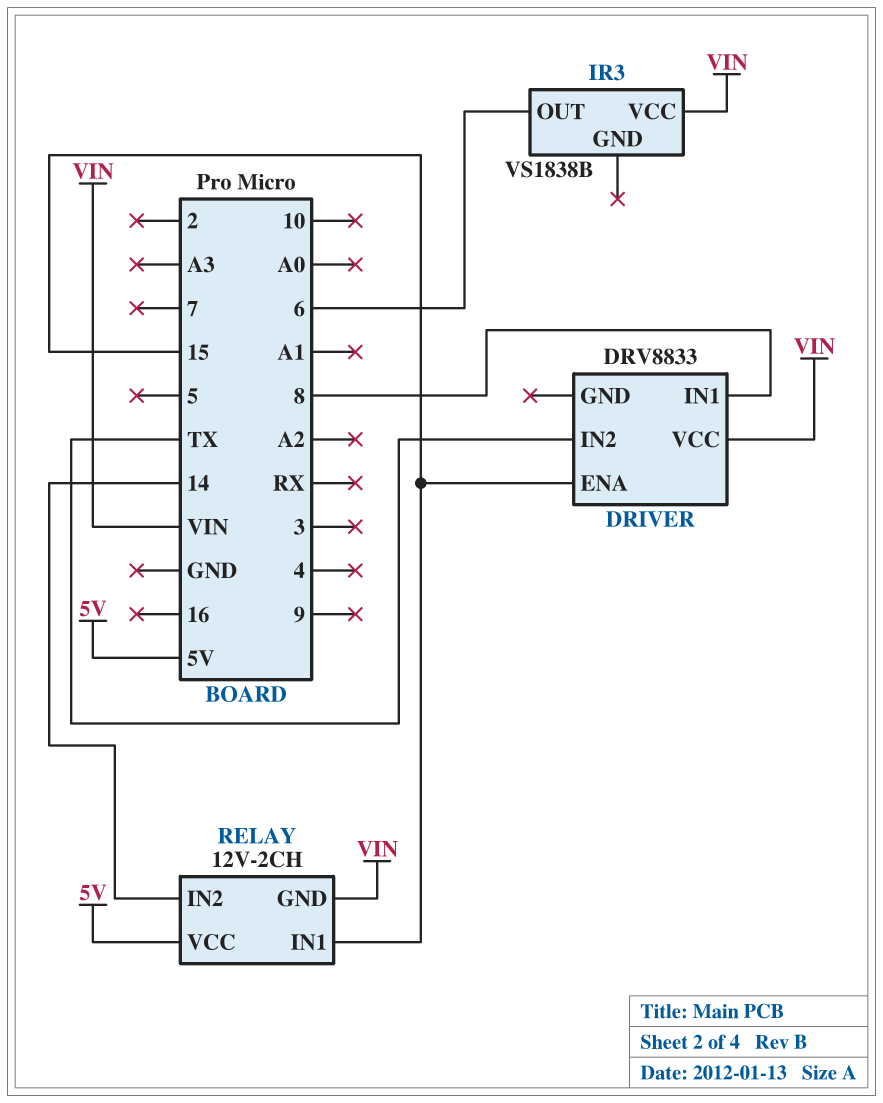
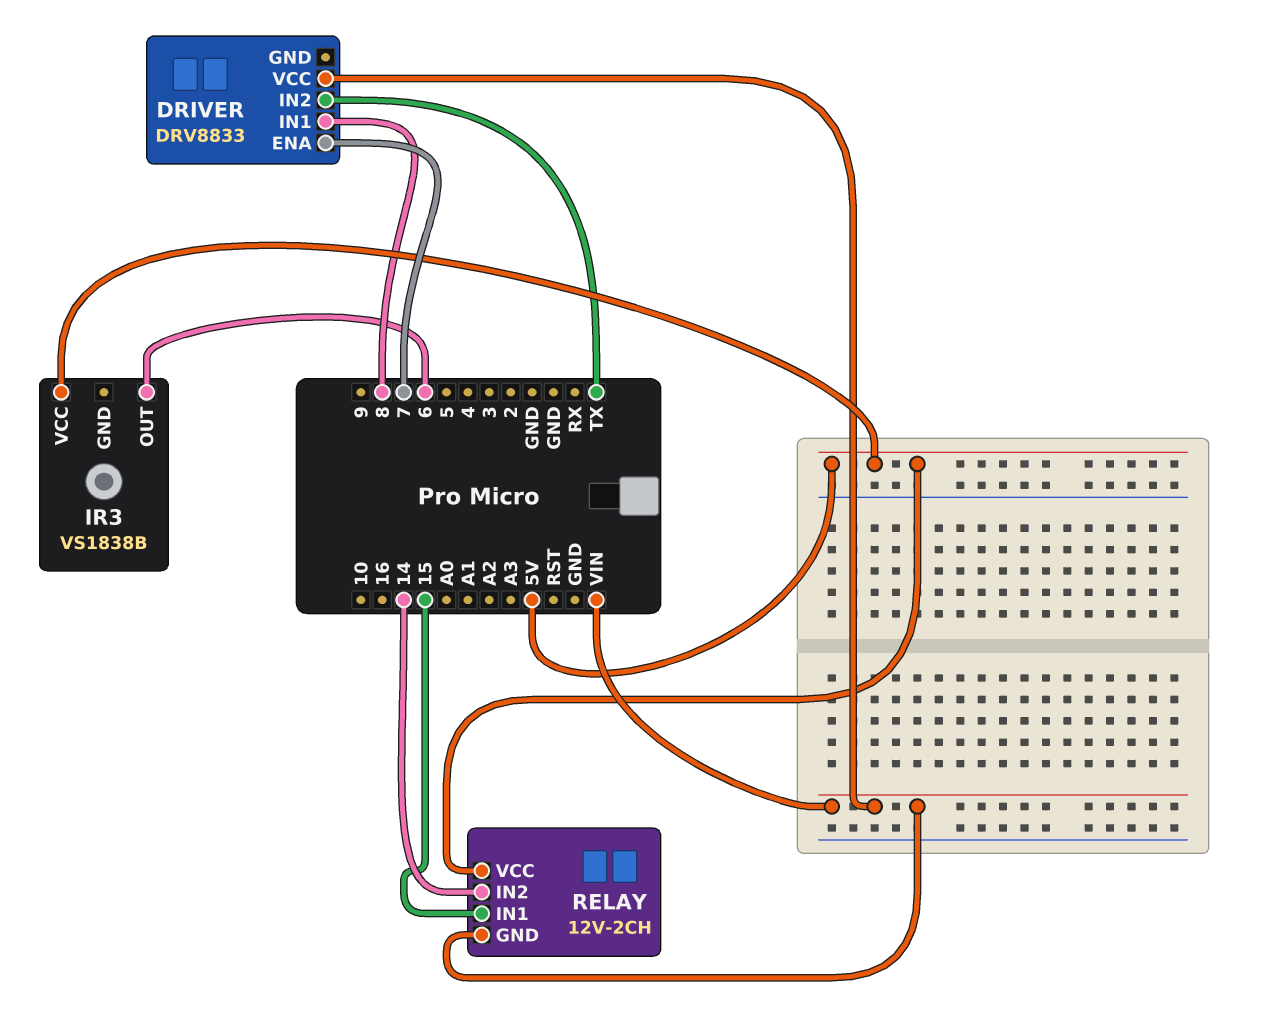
DRIVER pin ENA: 15 -> 7
IR3 pin VCC: VIN -> 5V

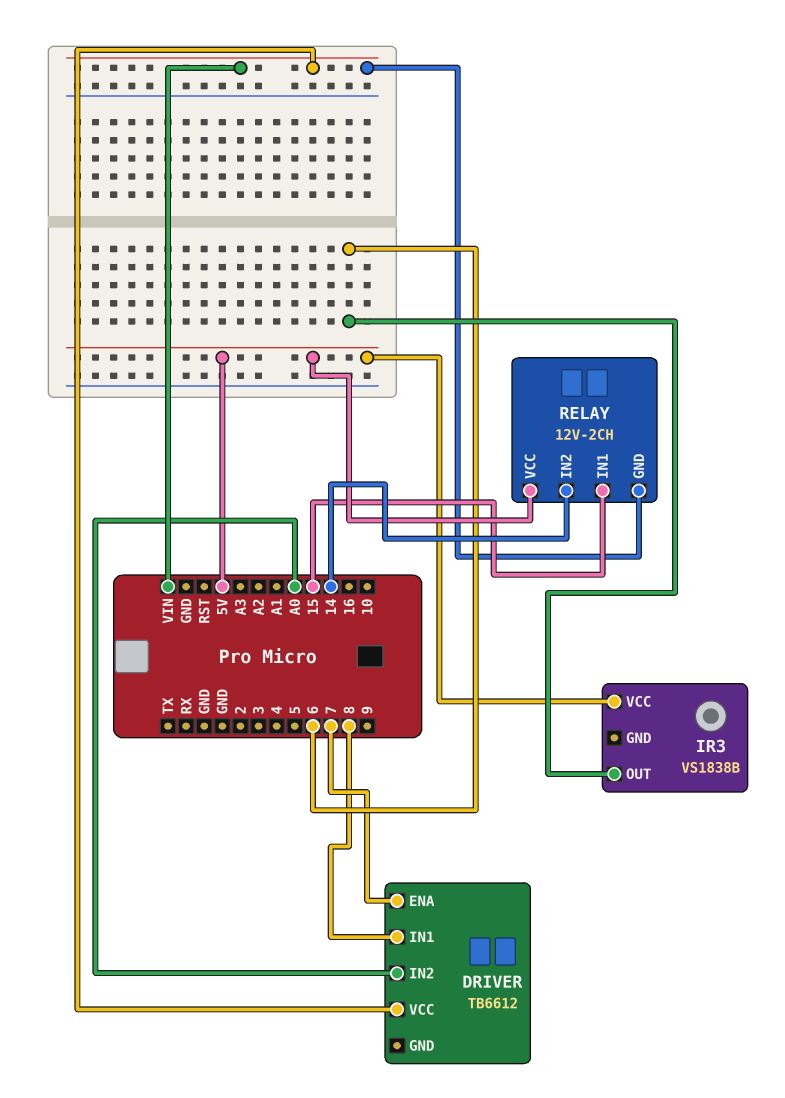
DRIVER: DRV8833 -> TB6612
DRIVER pin IN2: TX -> A0

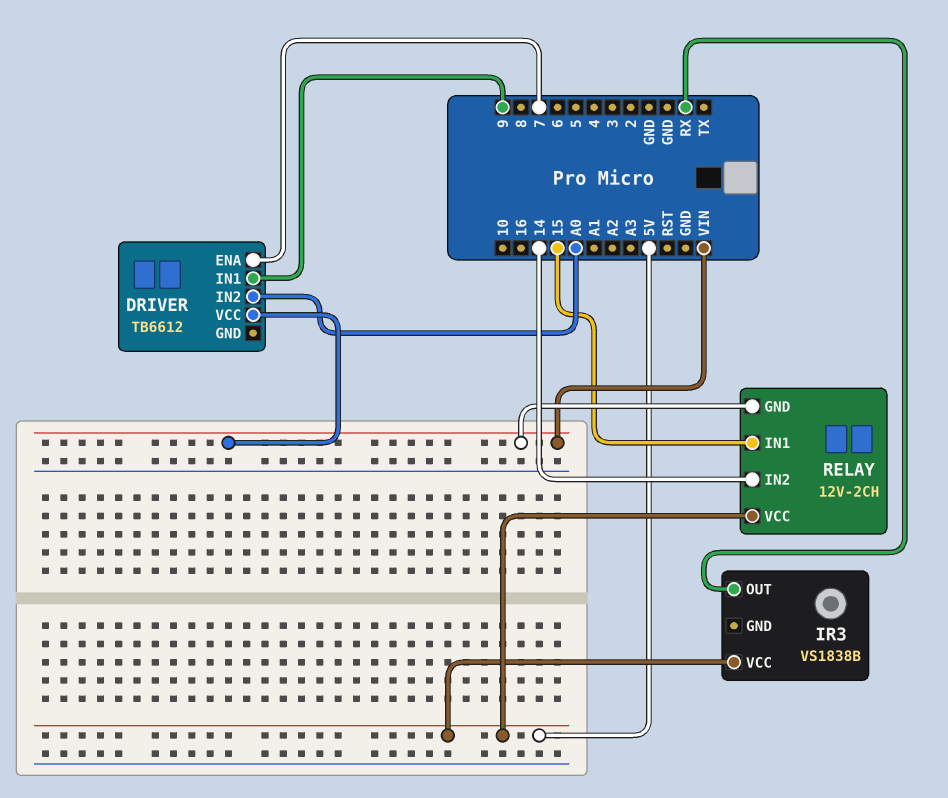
DRIVER pin IN1: 8 -> 9
IR3 pin OUT: 6 -> RX

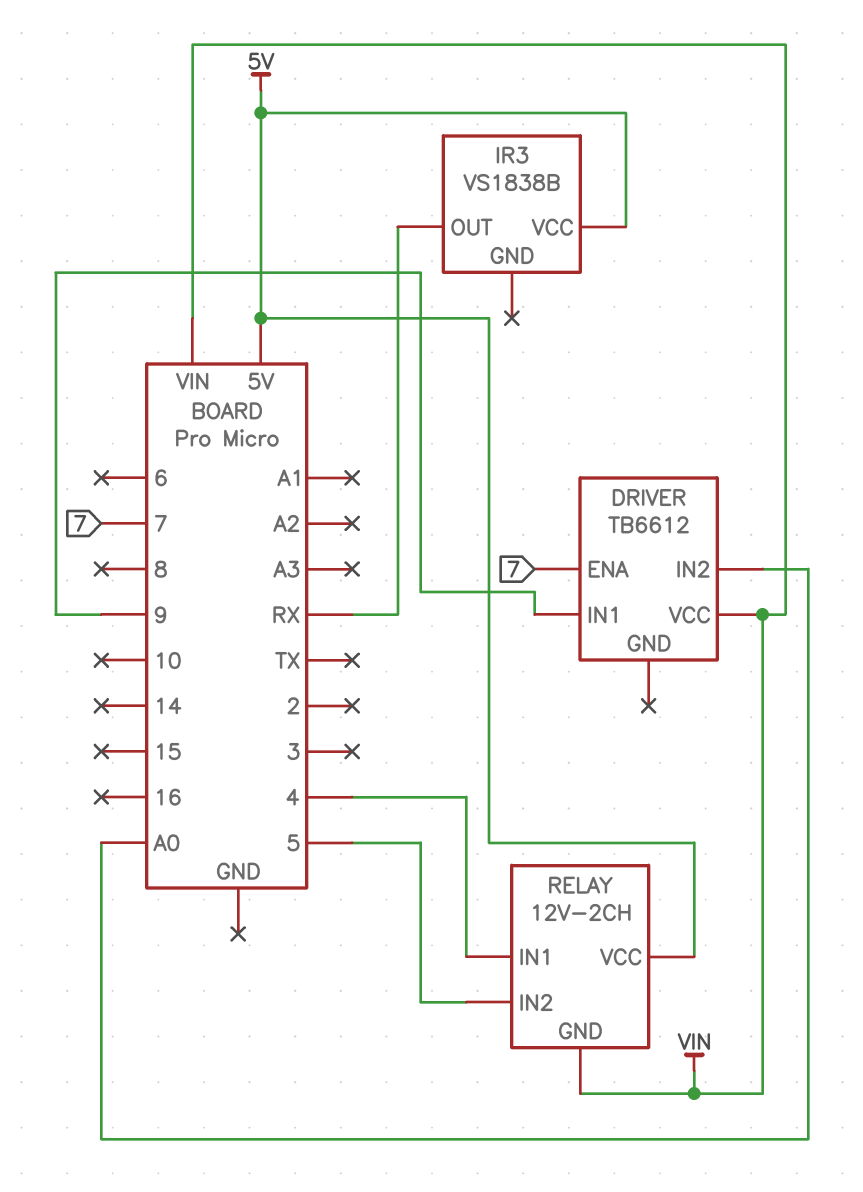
RELAY pin IN1: 15 -> 4
RELAY pin IN2: 14 -> 5

